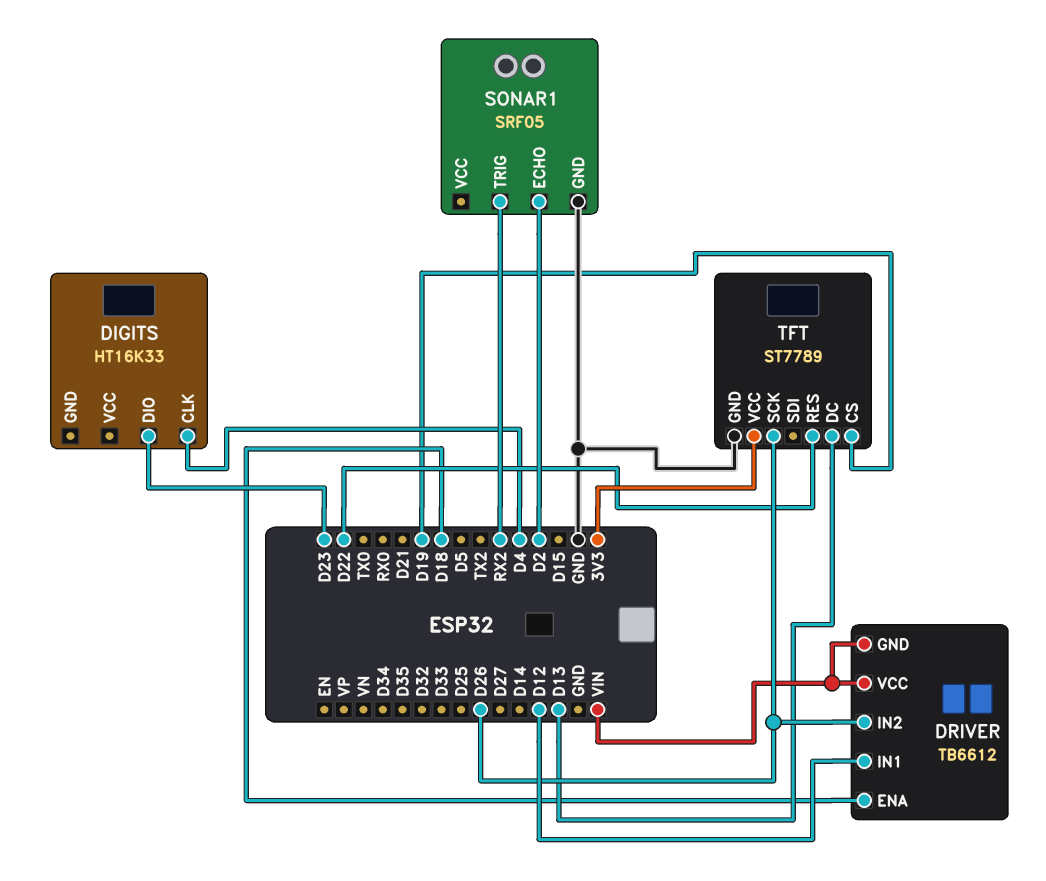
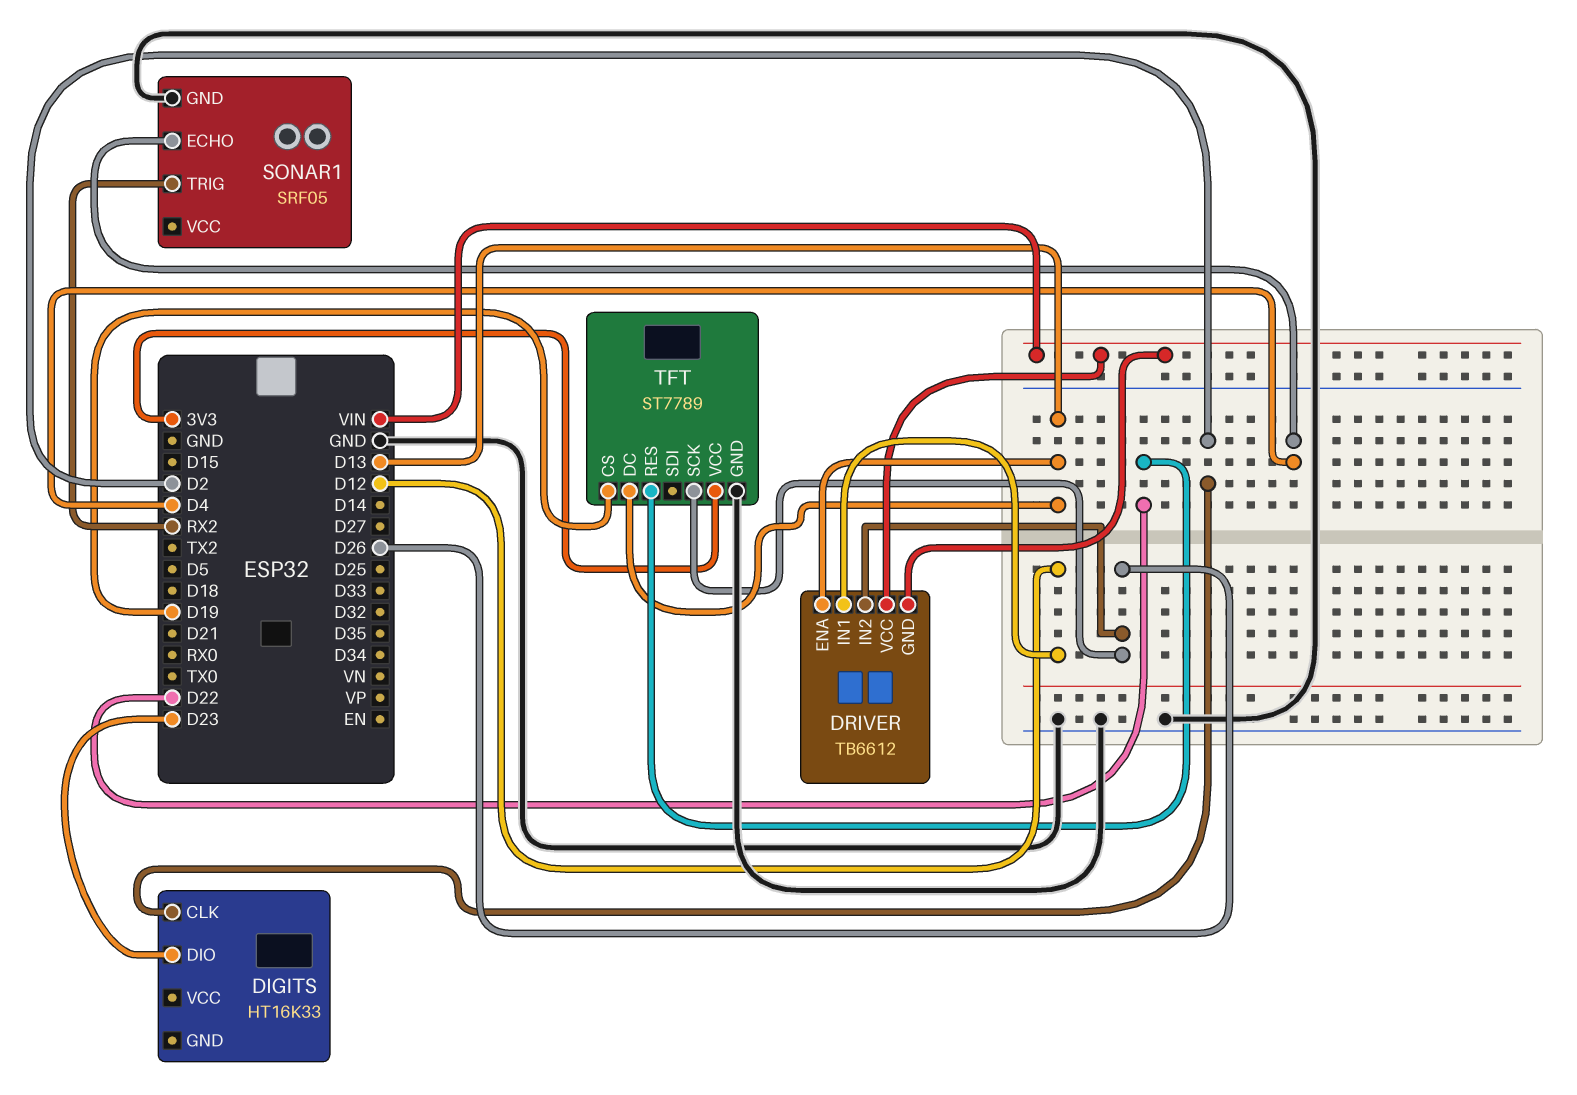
DIGITS pin CLK: D4 -> D2
DRIVER pin ENA: D18 -> D13
SONAR1 pin ECHO: D2 -> D4

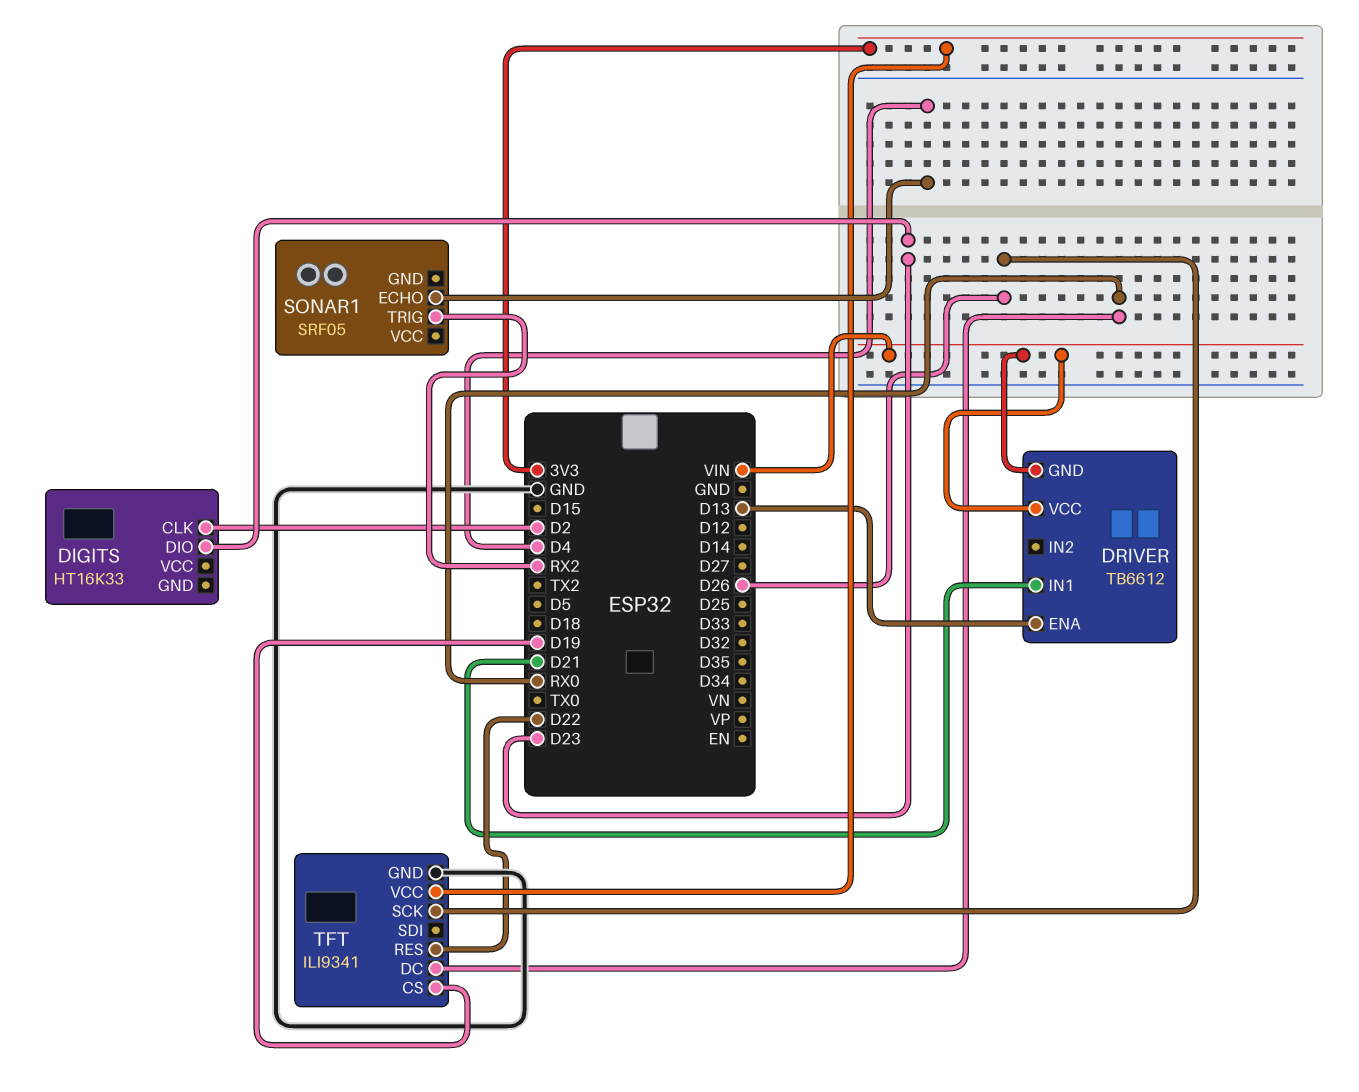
DRIVER pin IN1: D12 -> D21
DRIVER pin IN2: D26 -> none
SONAR1 pin GND: GND -> none
TFT: ST7789 -> ILI9341
TFT pin DC: D13 -> RX0

